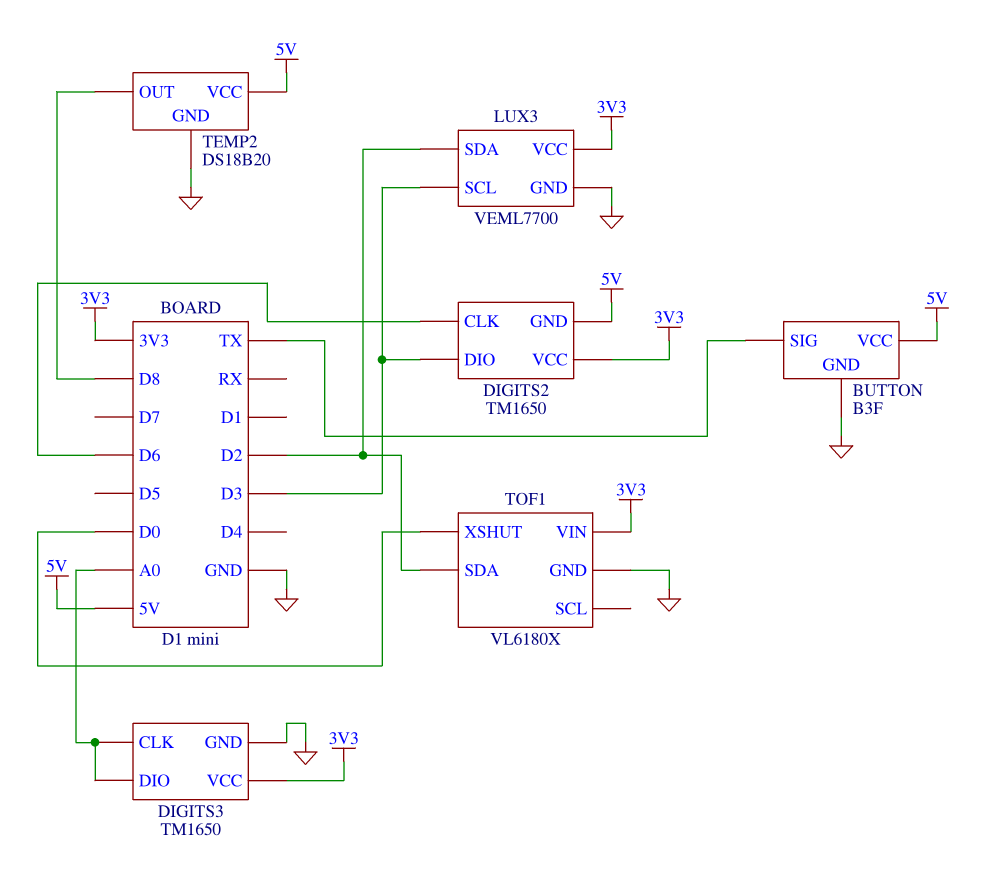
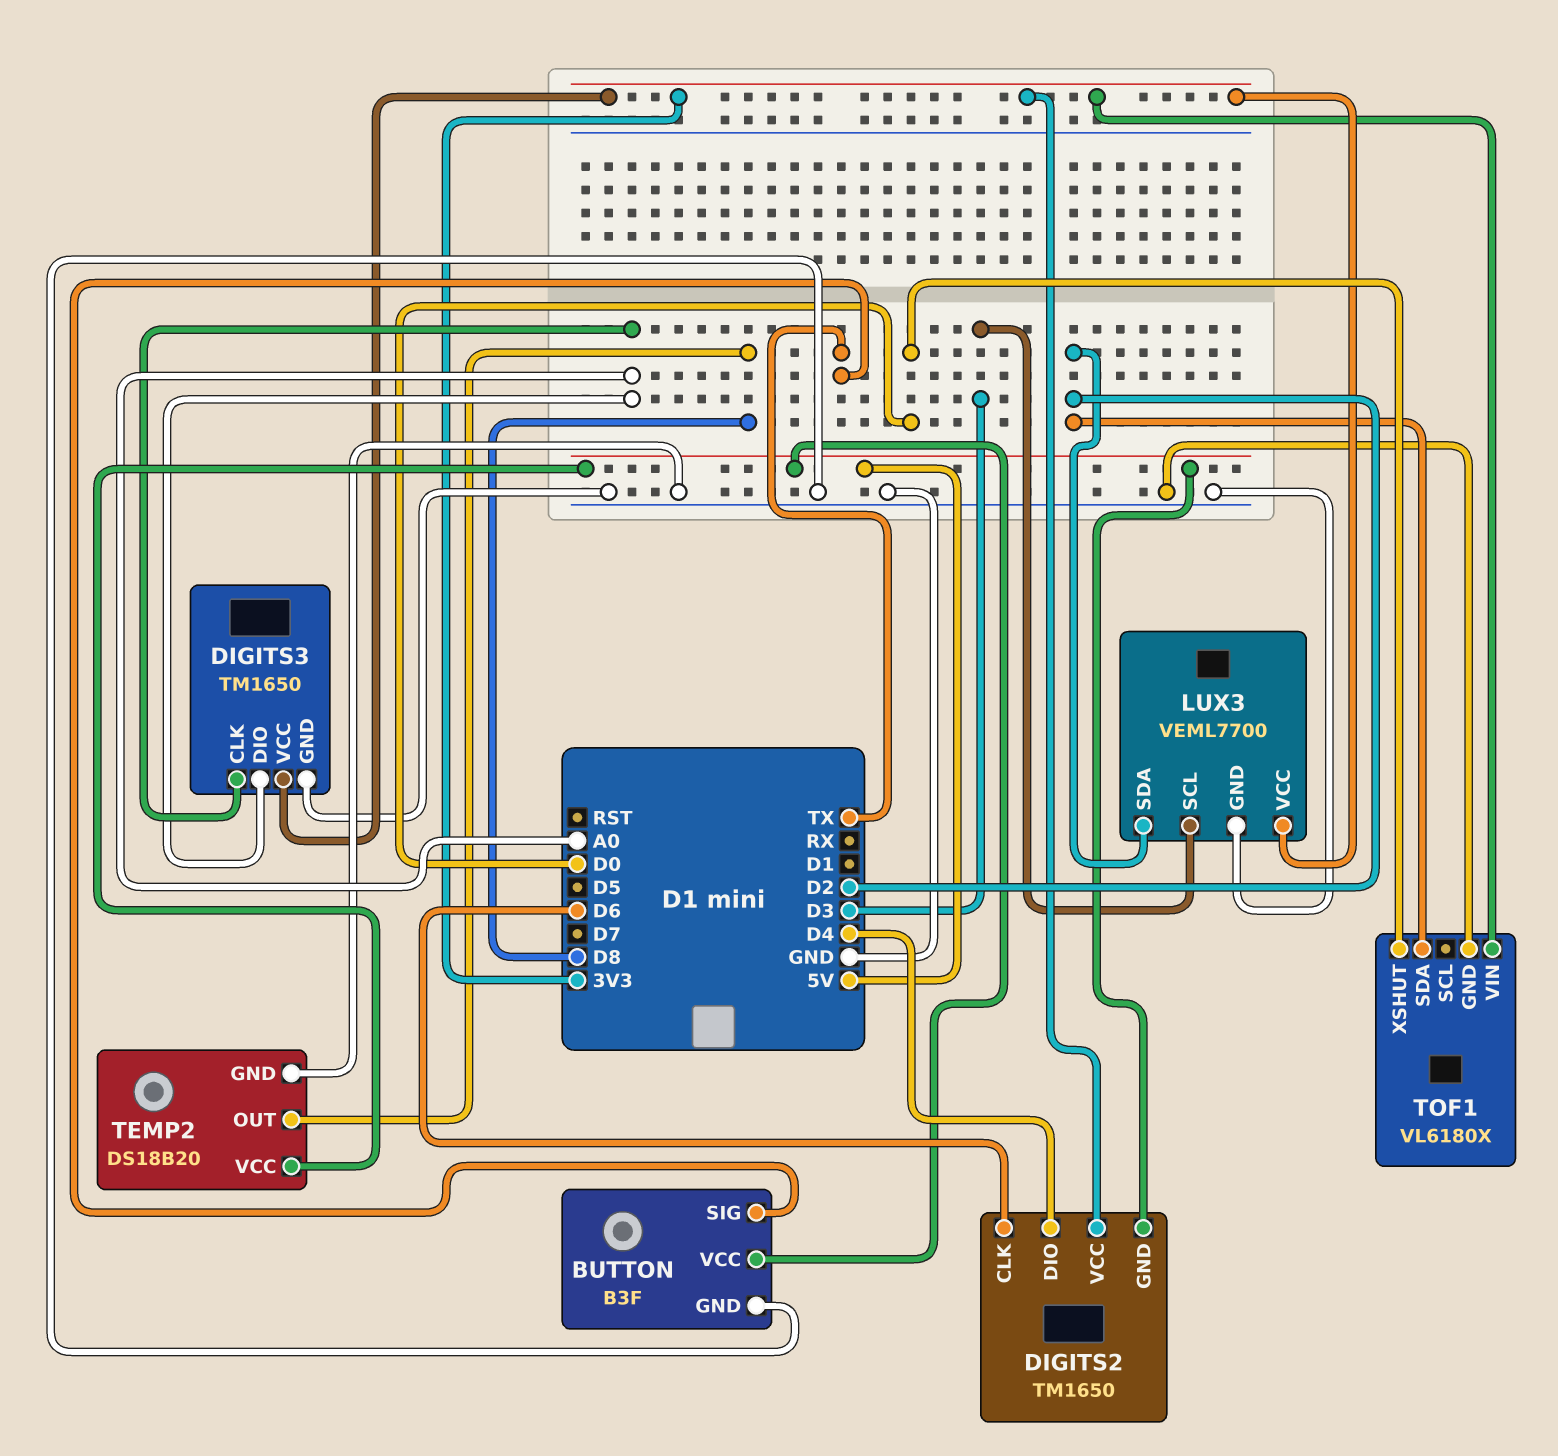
DIGITS2 pin DIO: D3 -> D4

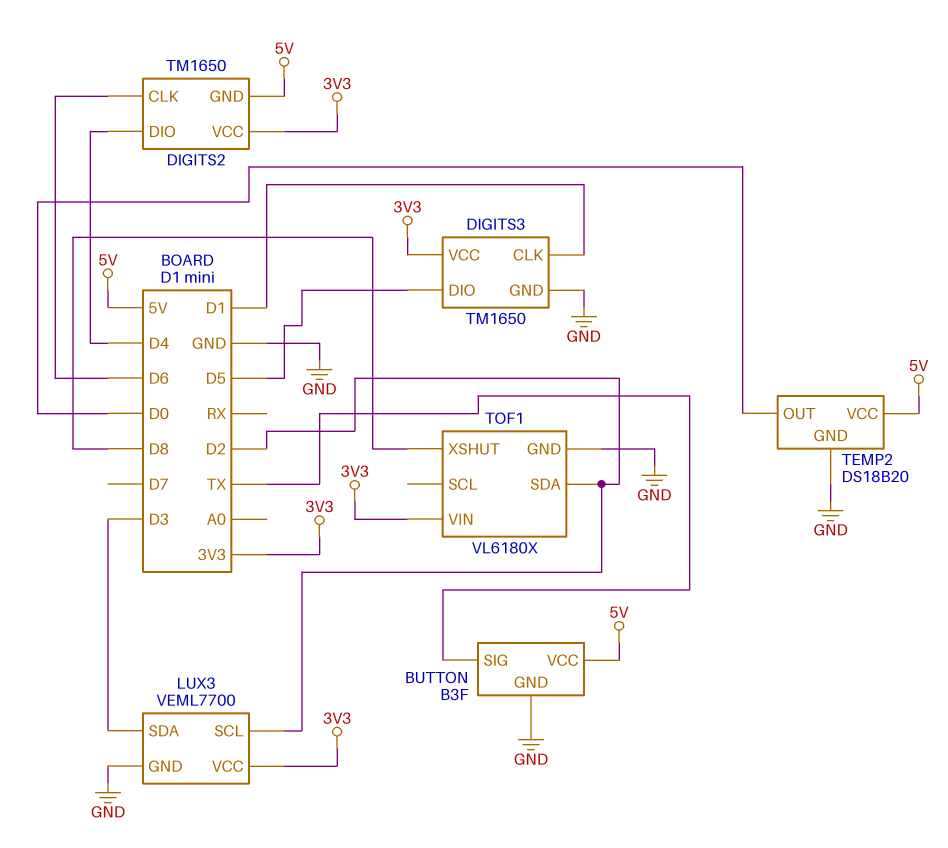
DIGITS3 pin CLK: A0 -> D1
DIGITS3 pin DIO: A0 -> D5
LUX3 pin SCL: D3 -> D2
LUX3 pin SDA: D2 -> D3
TEMP2 pin OUT: D8 -> D0
TOF1 pin XSHUT: D0 -> D8

